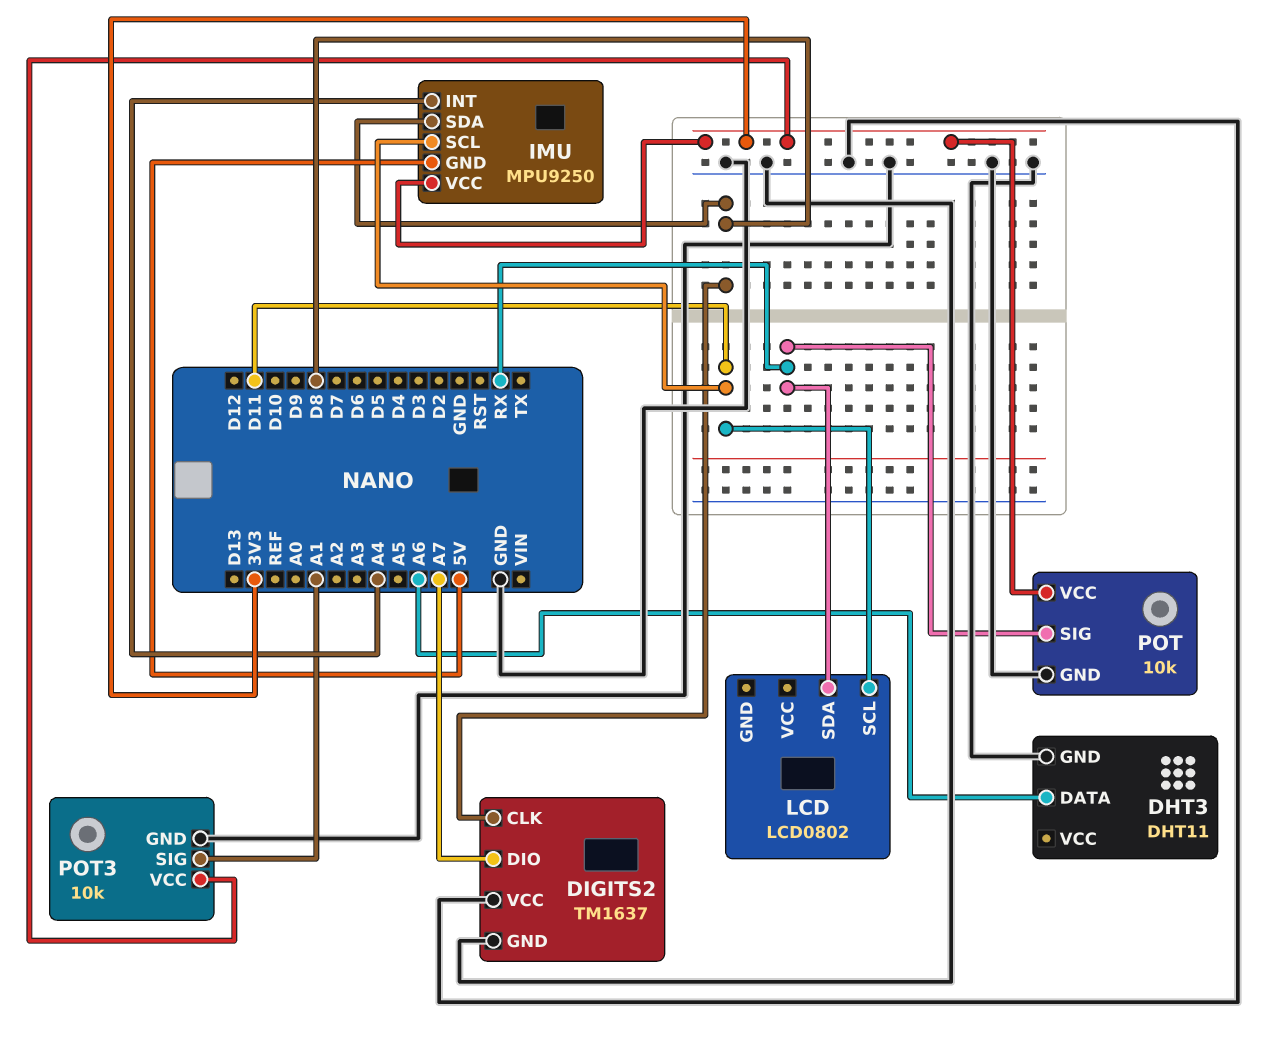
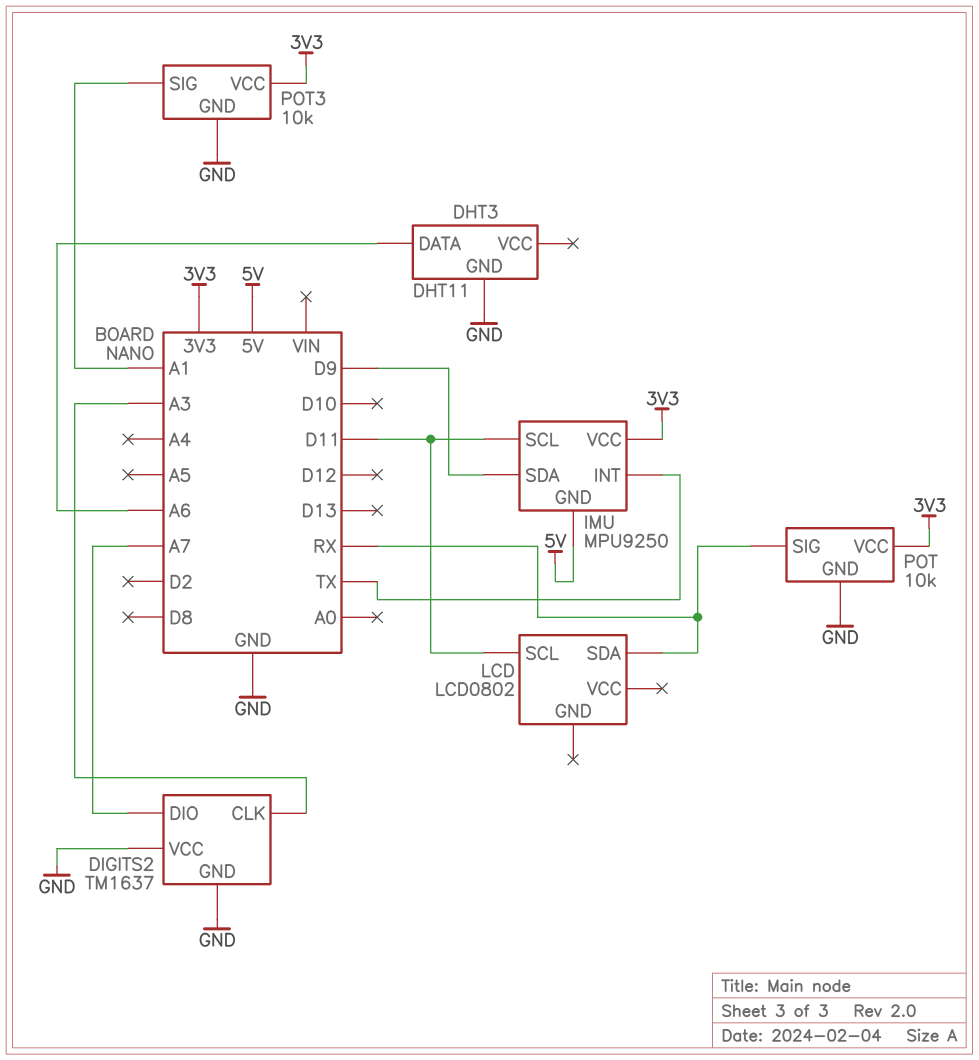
DIGITS2 pin CLK: D8 -> A3
IMU pin INT: A4 -> TX
IMU pin SDA: D8 -> D9

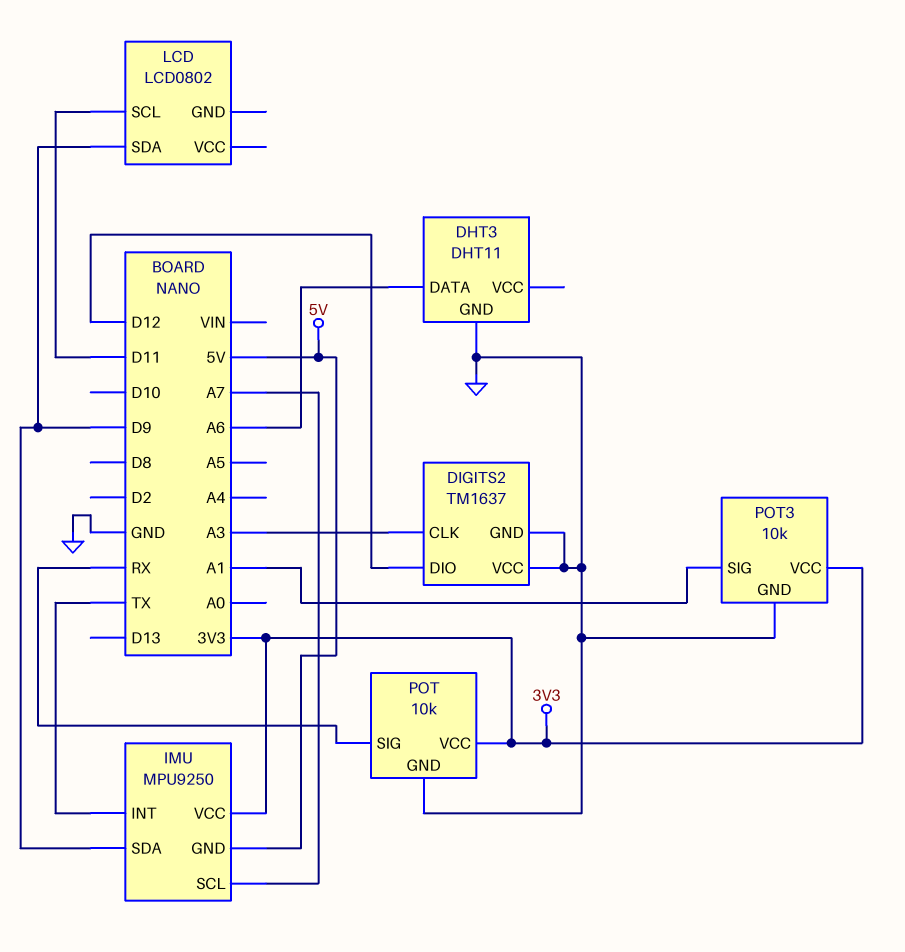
DIGITS2 pin DIO: A7 -> D12
IMU pin SCL: D11 -> A7
LCD pin SDA: RX -> D9

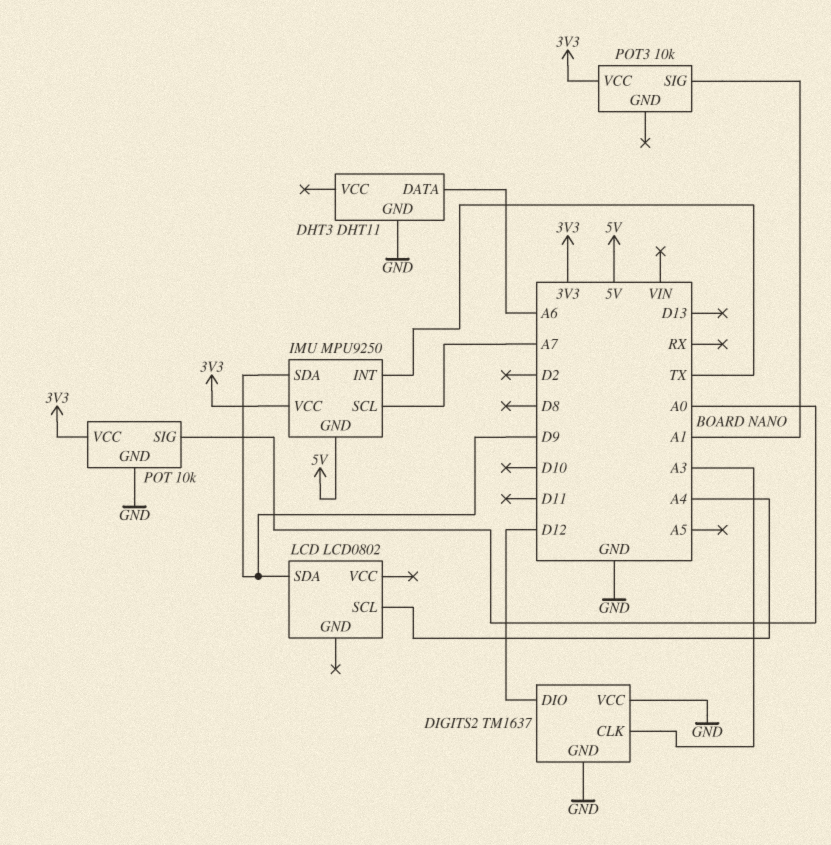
LCD pin SCL: D11 -> A4
POT pin SIG: RX -> A0
POT3 pin GND: GND -> none

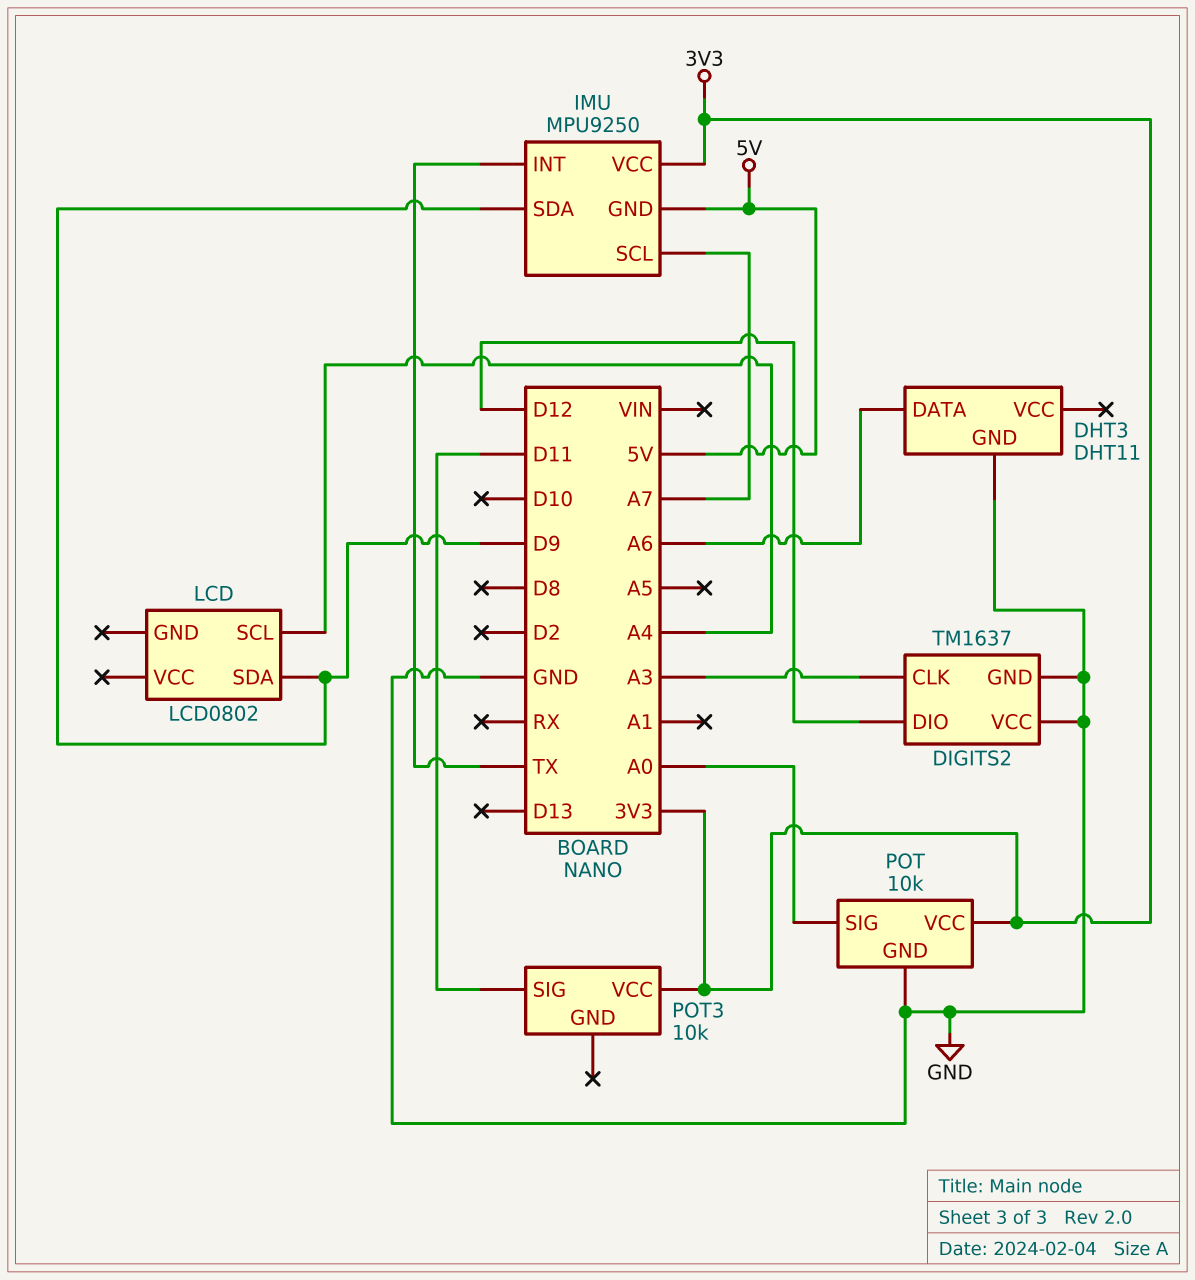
POT3 pin SIG: A1 -> D11

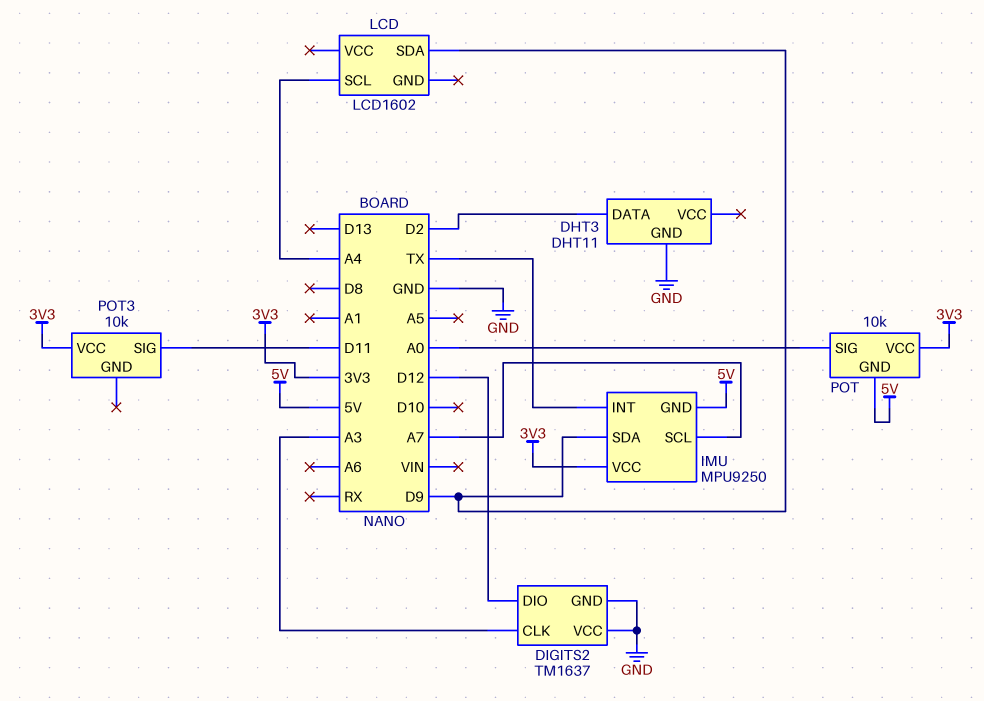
DHT3 pin DATA: A6 -> D2
LCD: LCD0802 -> LCD1602
POT pin GND: GND -> 5V

